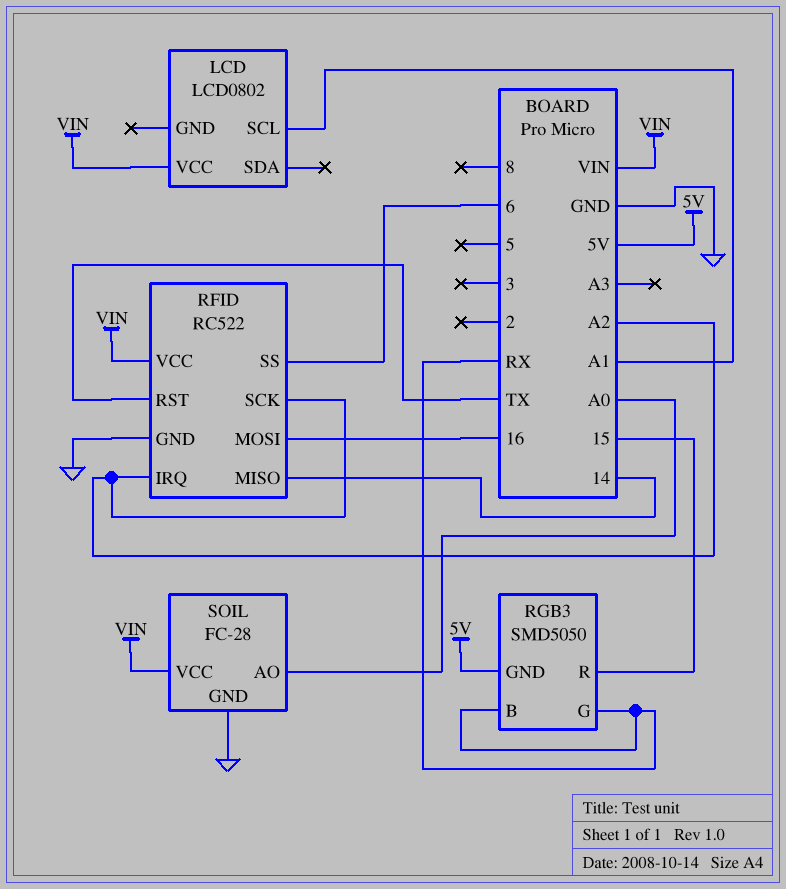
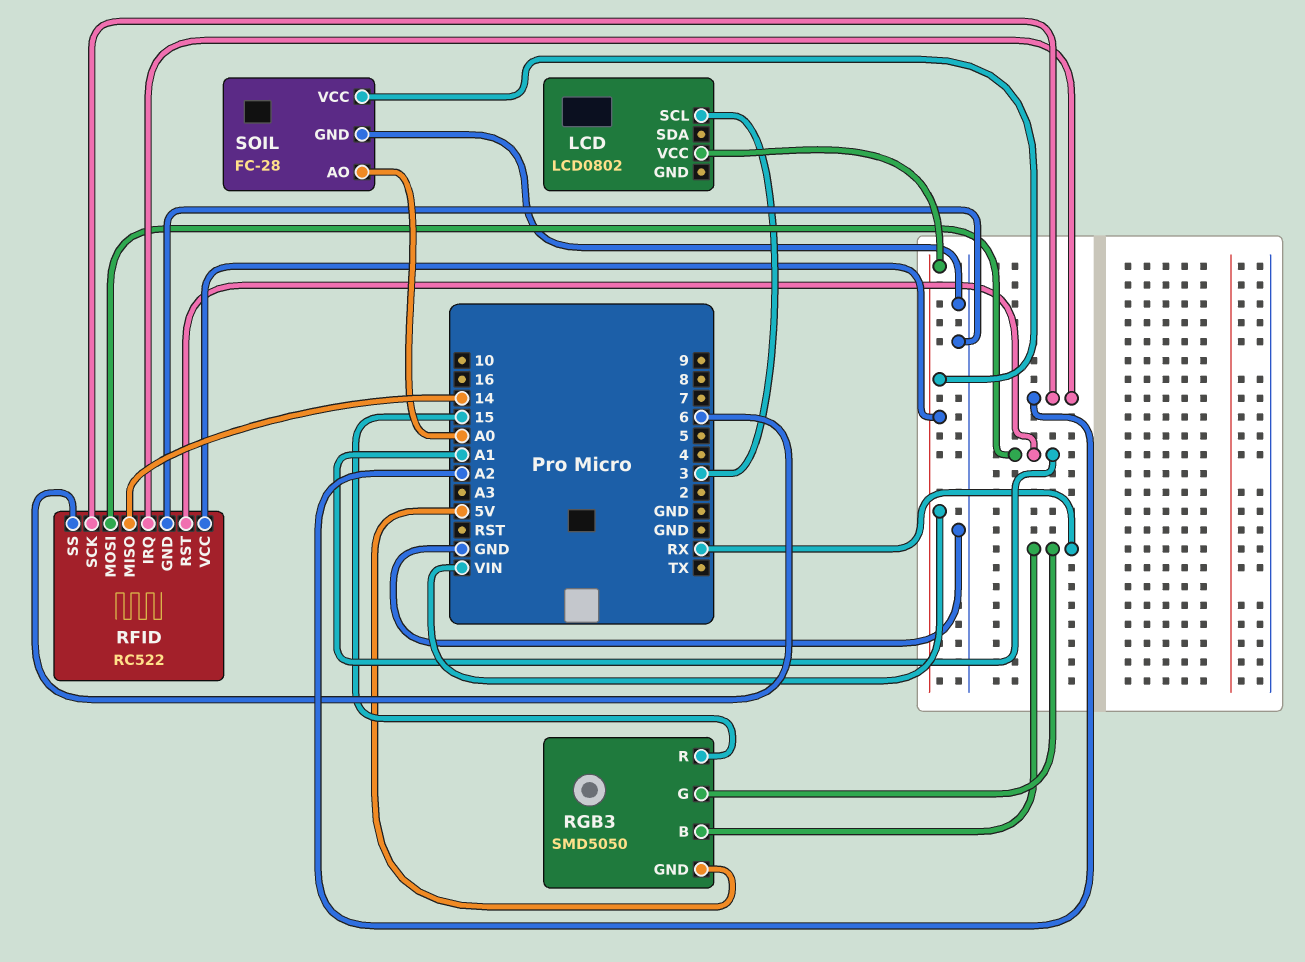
LCD pin SCL: A1 -> 3
RFID pin MOSI: 16 -> A1
RFID pin RST: TX -> A1

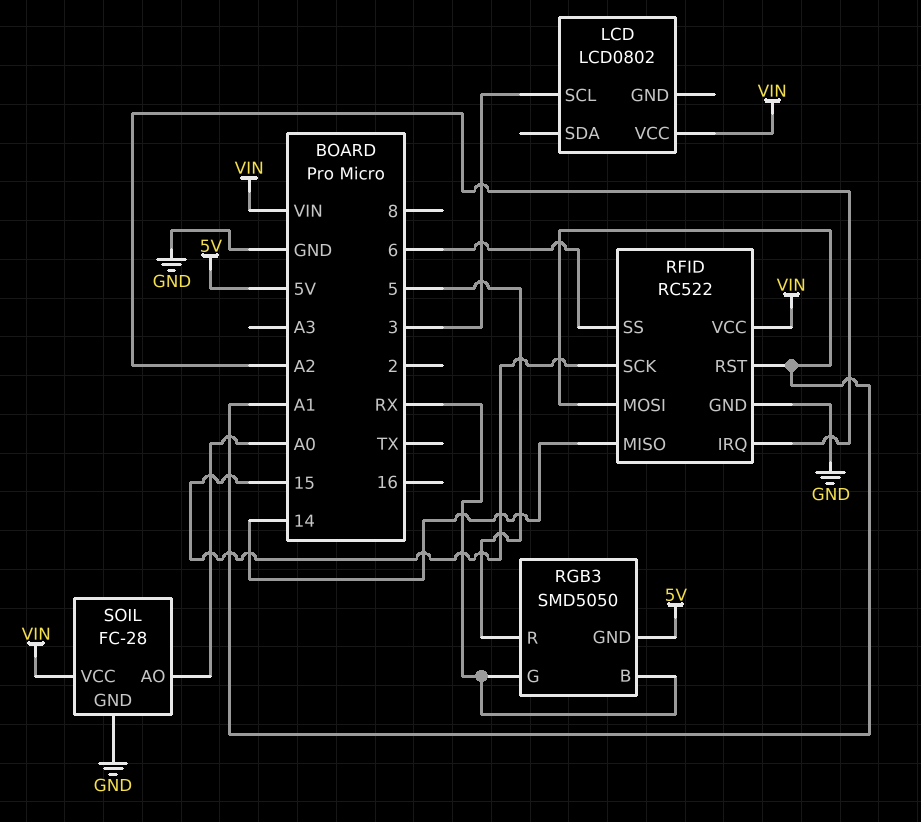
RFID pin SCK: A2 -> 15
RGB3 pin R: 15 -> 5

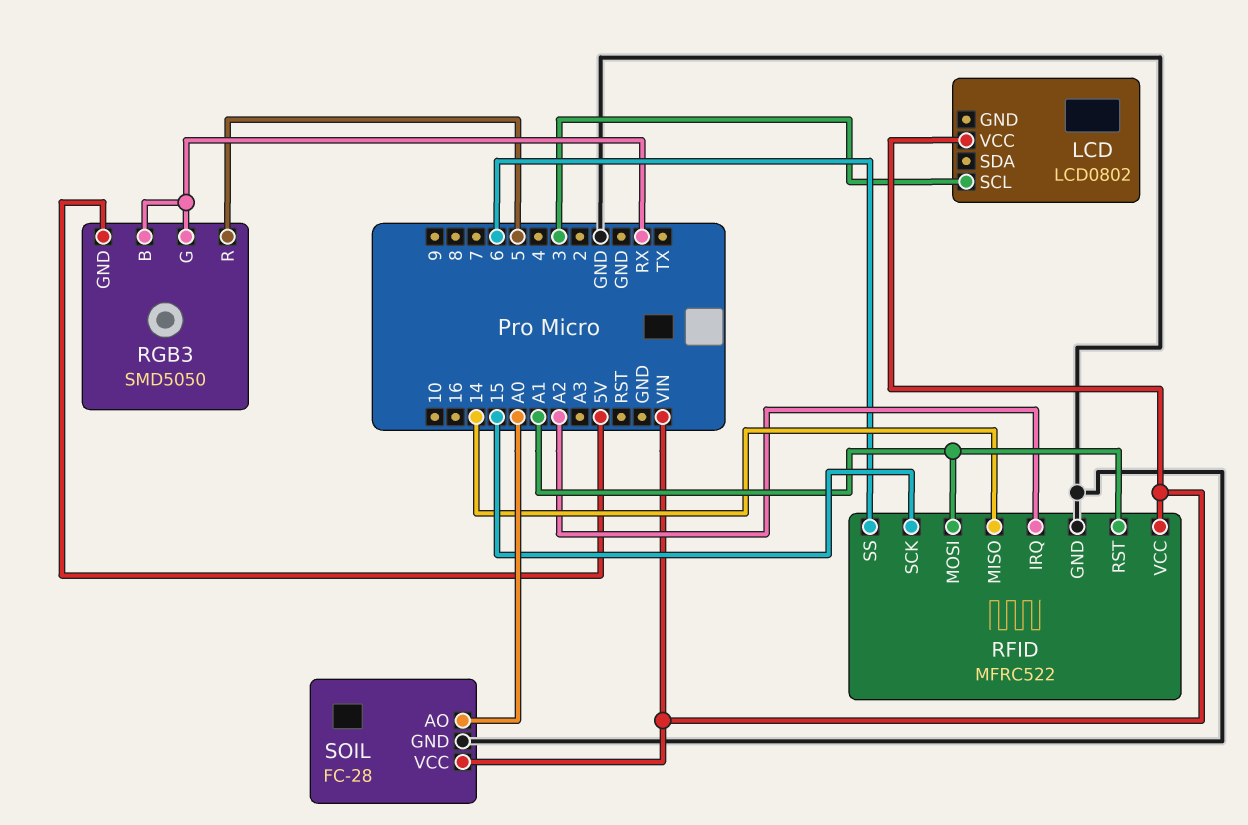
RFID: RC522 -> MFRC522

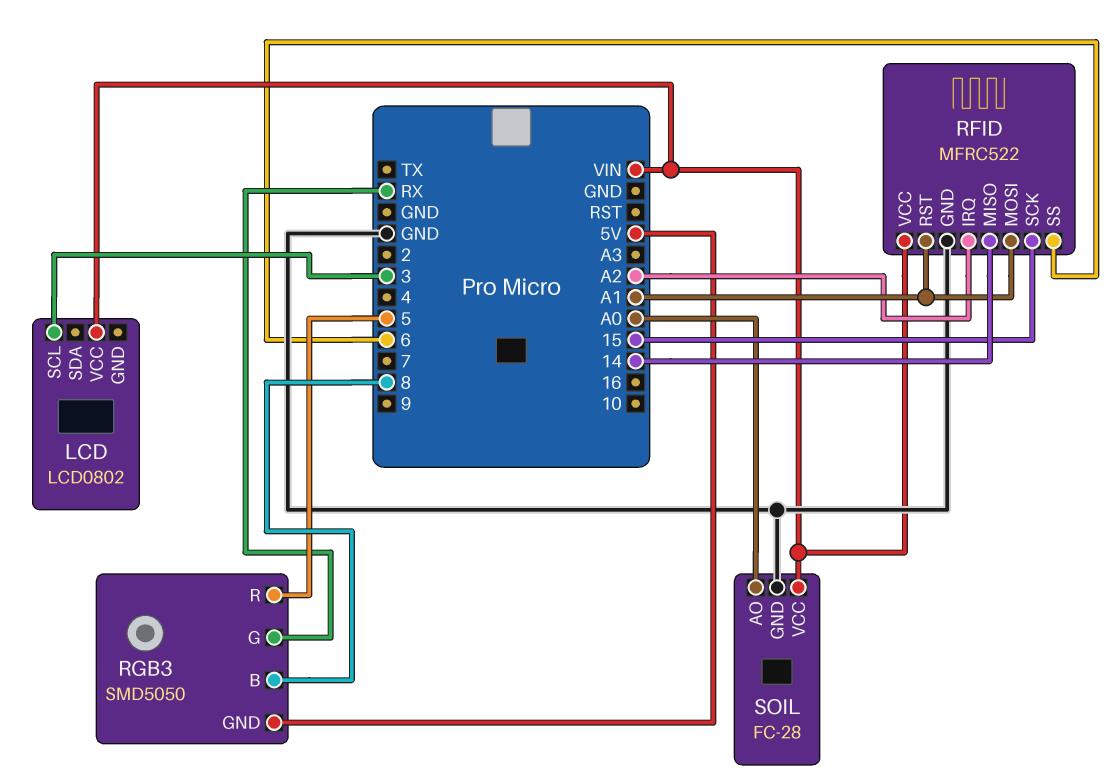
RGB3 pin B: RX -> 8

